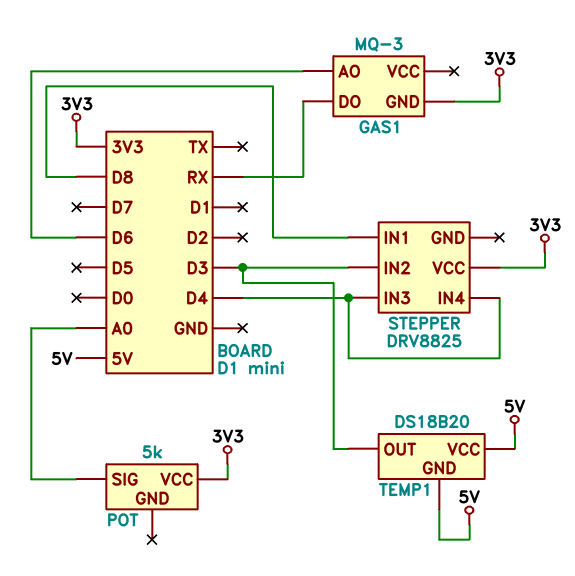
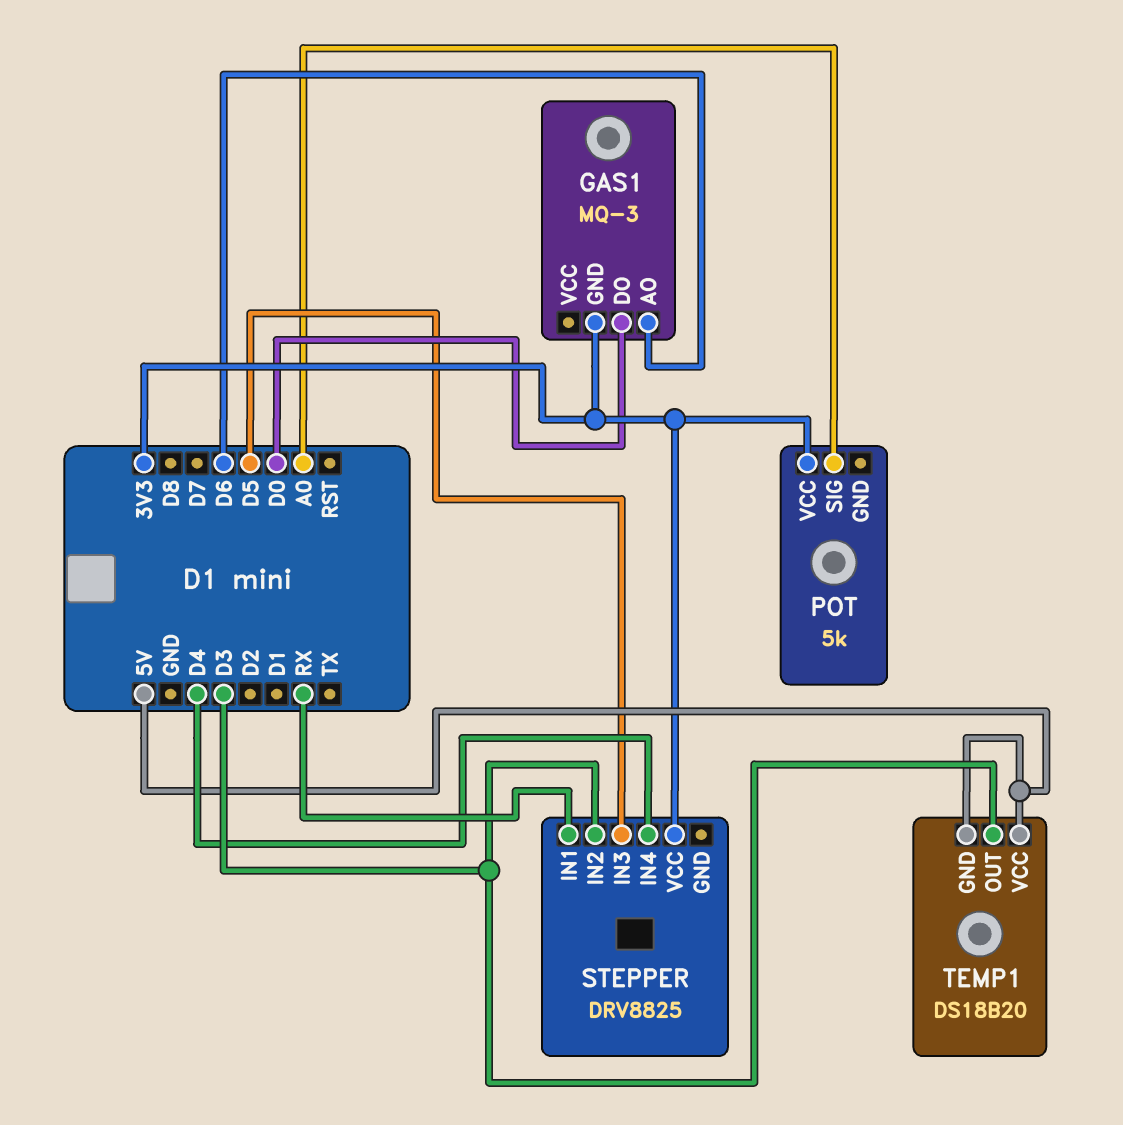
GAS1 pin DO: RX -> D0
STEPPER pin IN1: D8 -> RX
STEPPER pin IN3: D4 -> D5

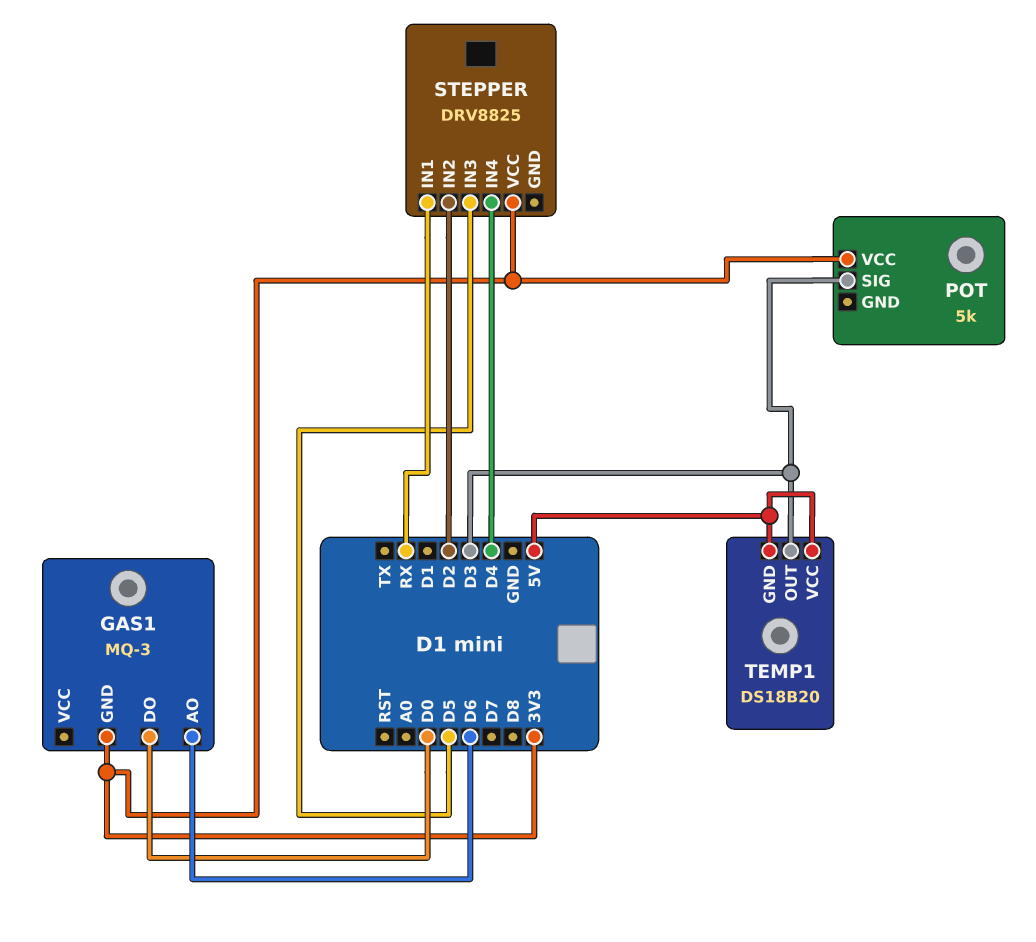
POT pin SIG: A0 -> D3
STEPPER pin IN2: D3 -> D2

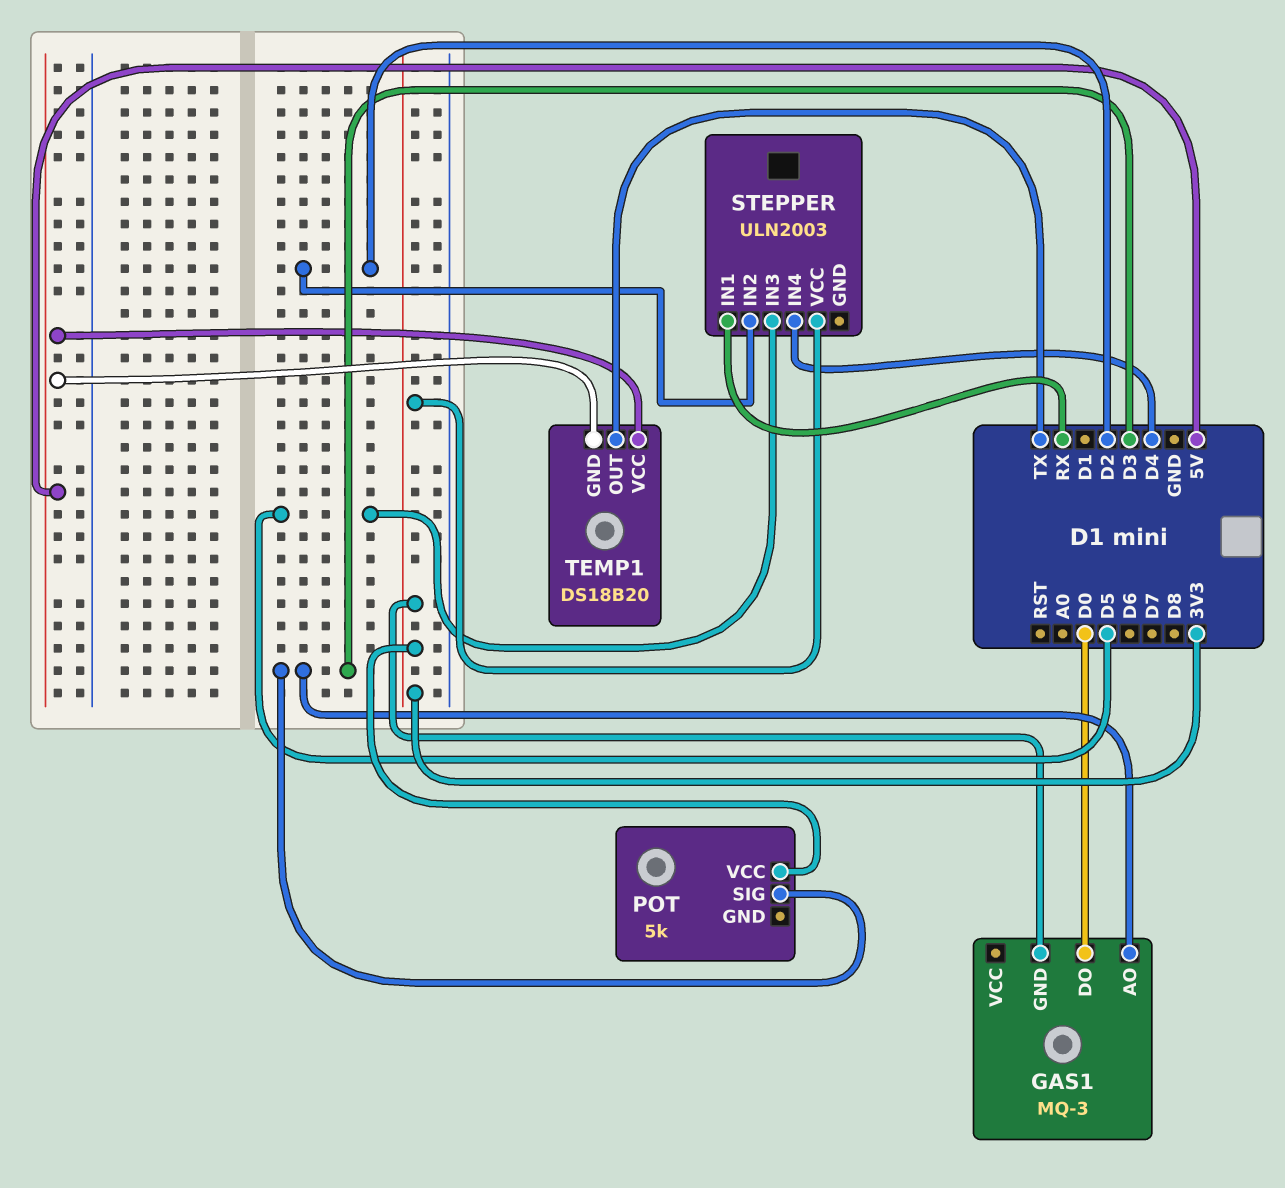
GAS1 pin AO: D6 -> D3
STEPPER: DRV8825 -> ULN2003
TEMP1 pin OUT: D3 -> TX

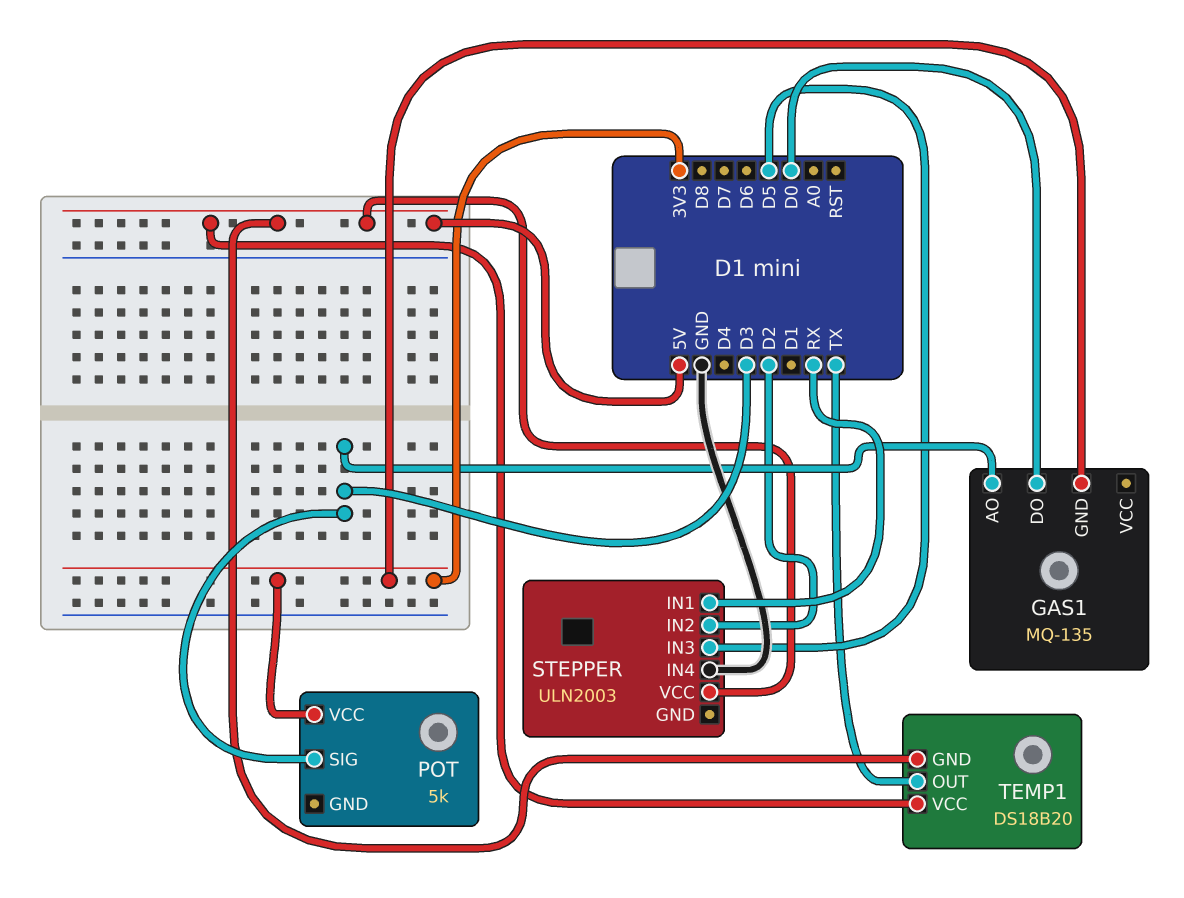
GAS1: MQ-3 -> MQ-135
STEPPER pin IN4: D4 -> GND
STEPPER pin VCC: 3V3 -> 5V

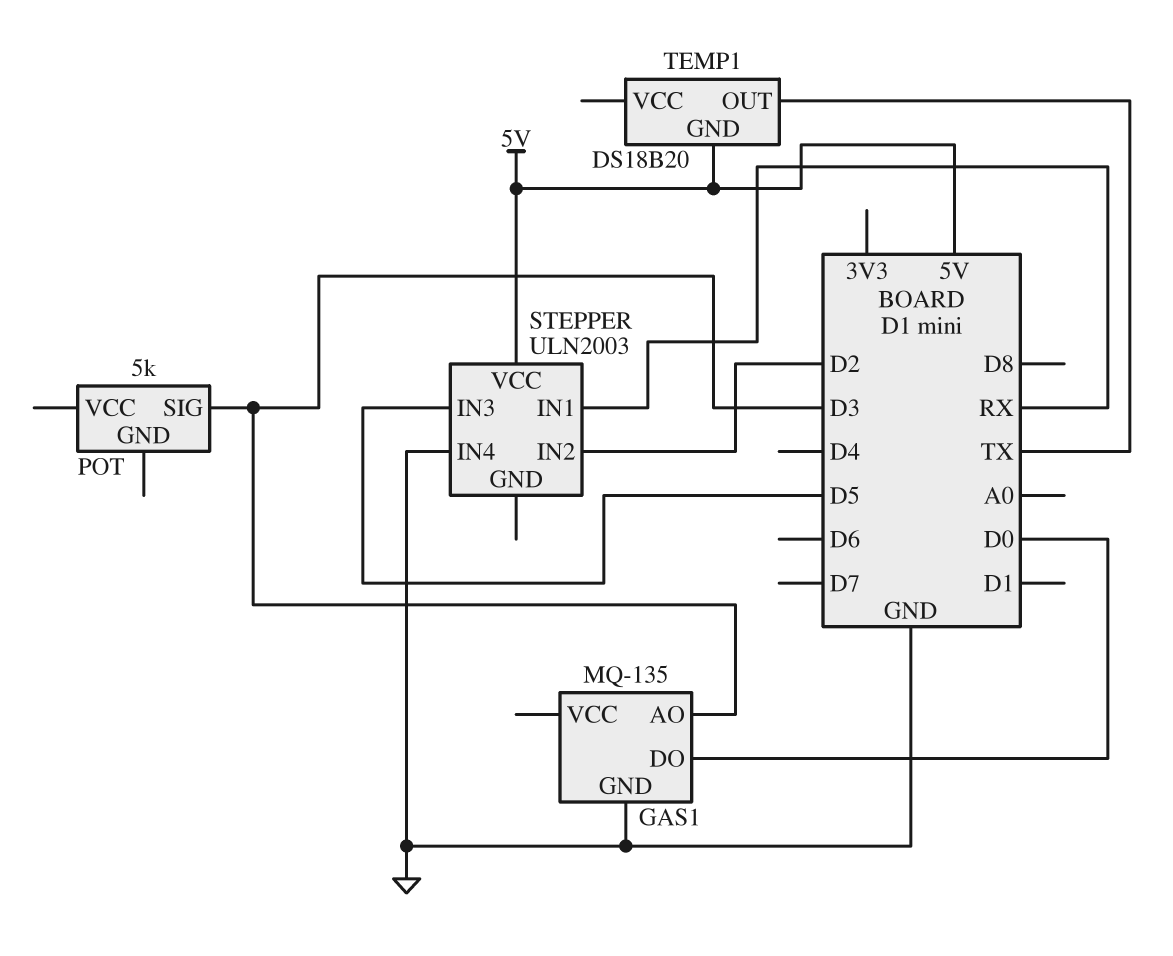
GAS1 pin GND: 3V3 -> GND
POT pin VCC: 3V3 -> none
TEMP1 pin VCC: 5V -> none

